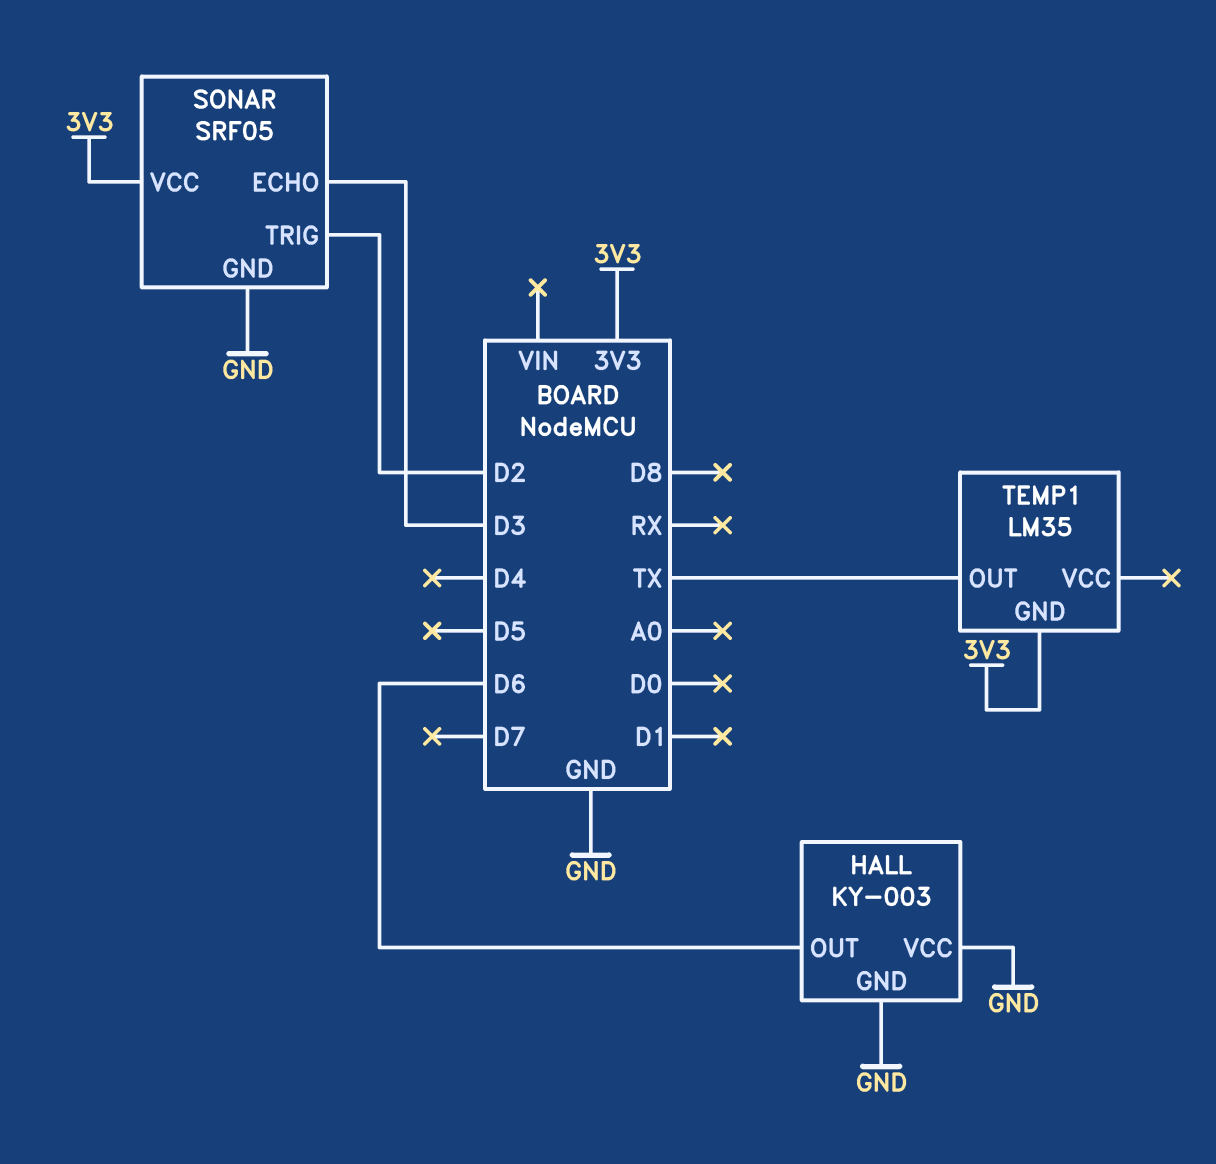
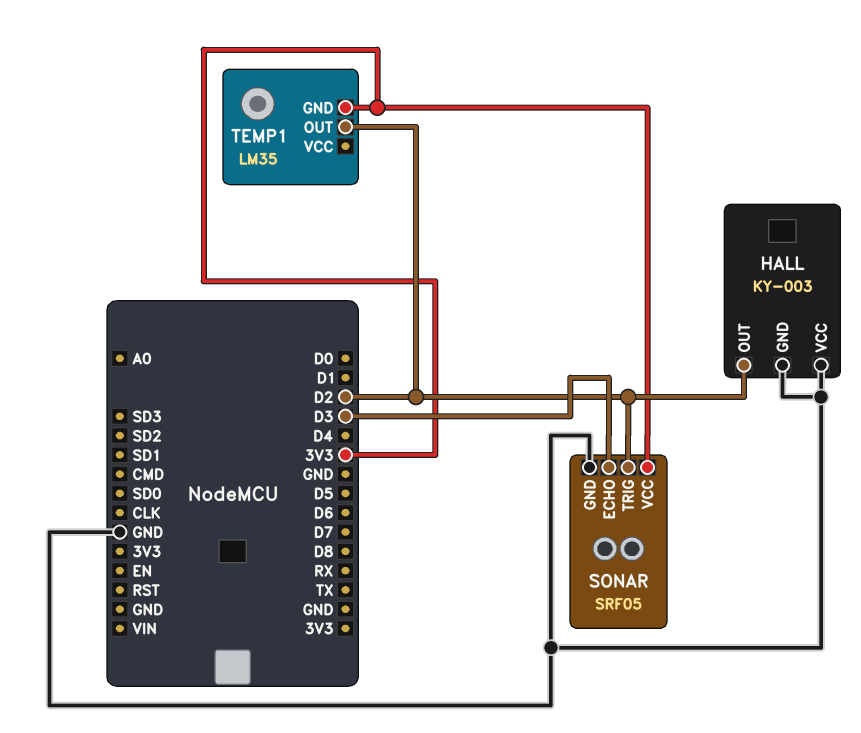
HALL pin OUT: D6 -> D2
TEMP1 pin OUT: TX -> D2

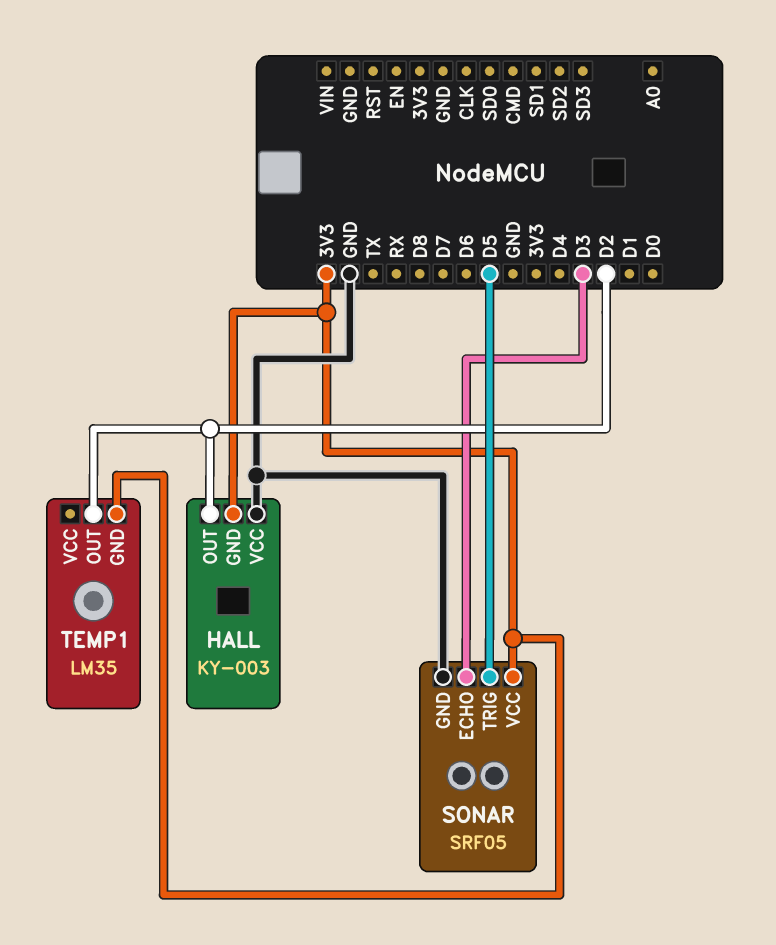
HALL pin GND: GND -> 3V3
SONAR pin TRIG: D2 -> D5

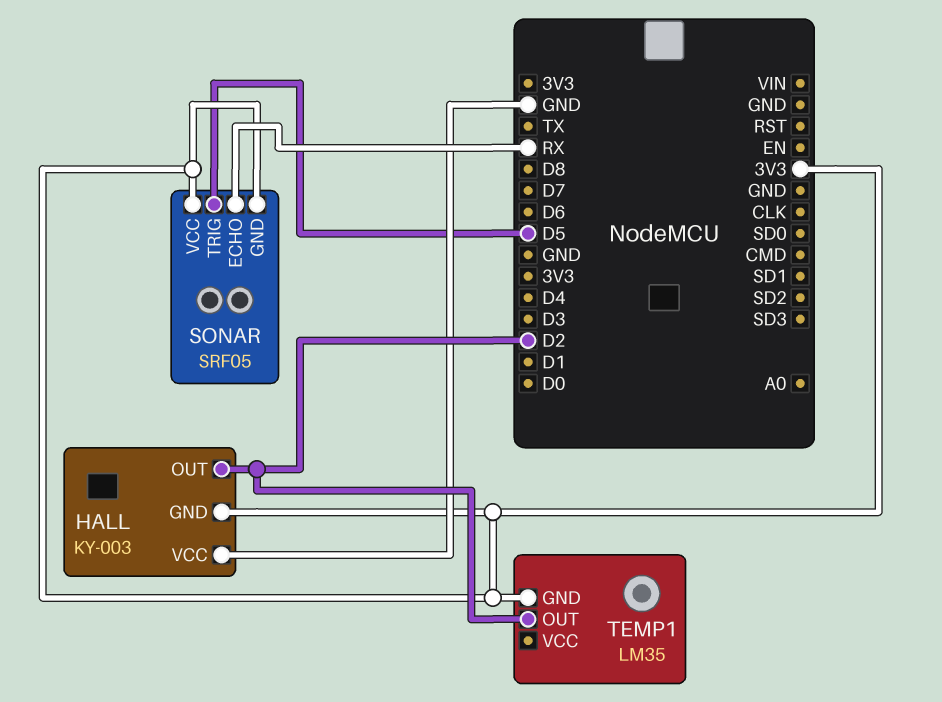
SONAR pin ECHO: D3 -> RX
SONAR pin GND: GND -> 3V3

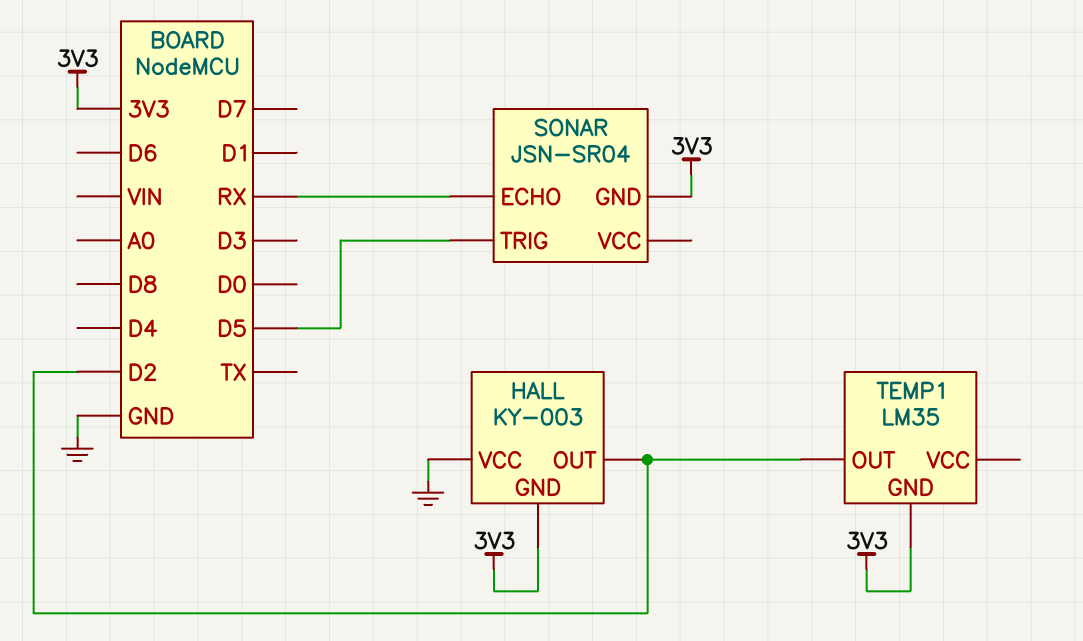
SONAR: SRF05 -> JSN-SR04
SONAR pin VCC: 3V3 -> none

